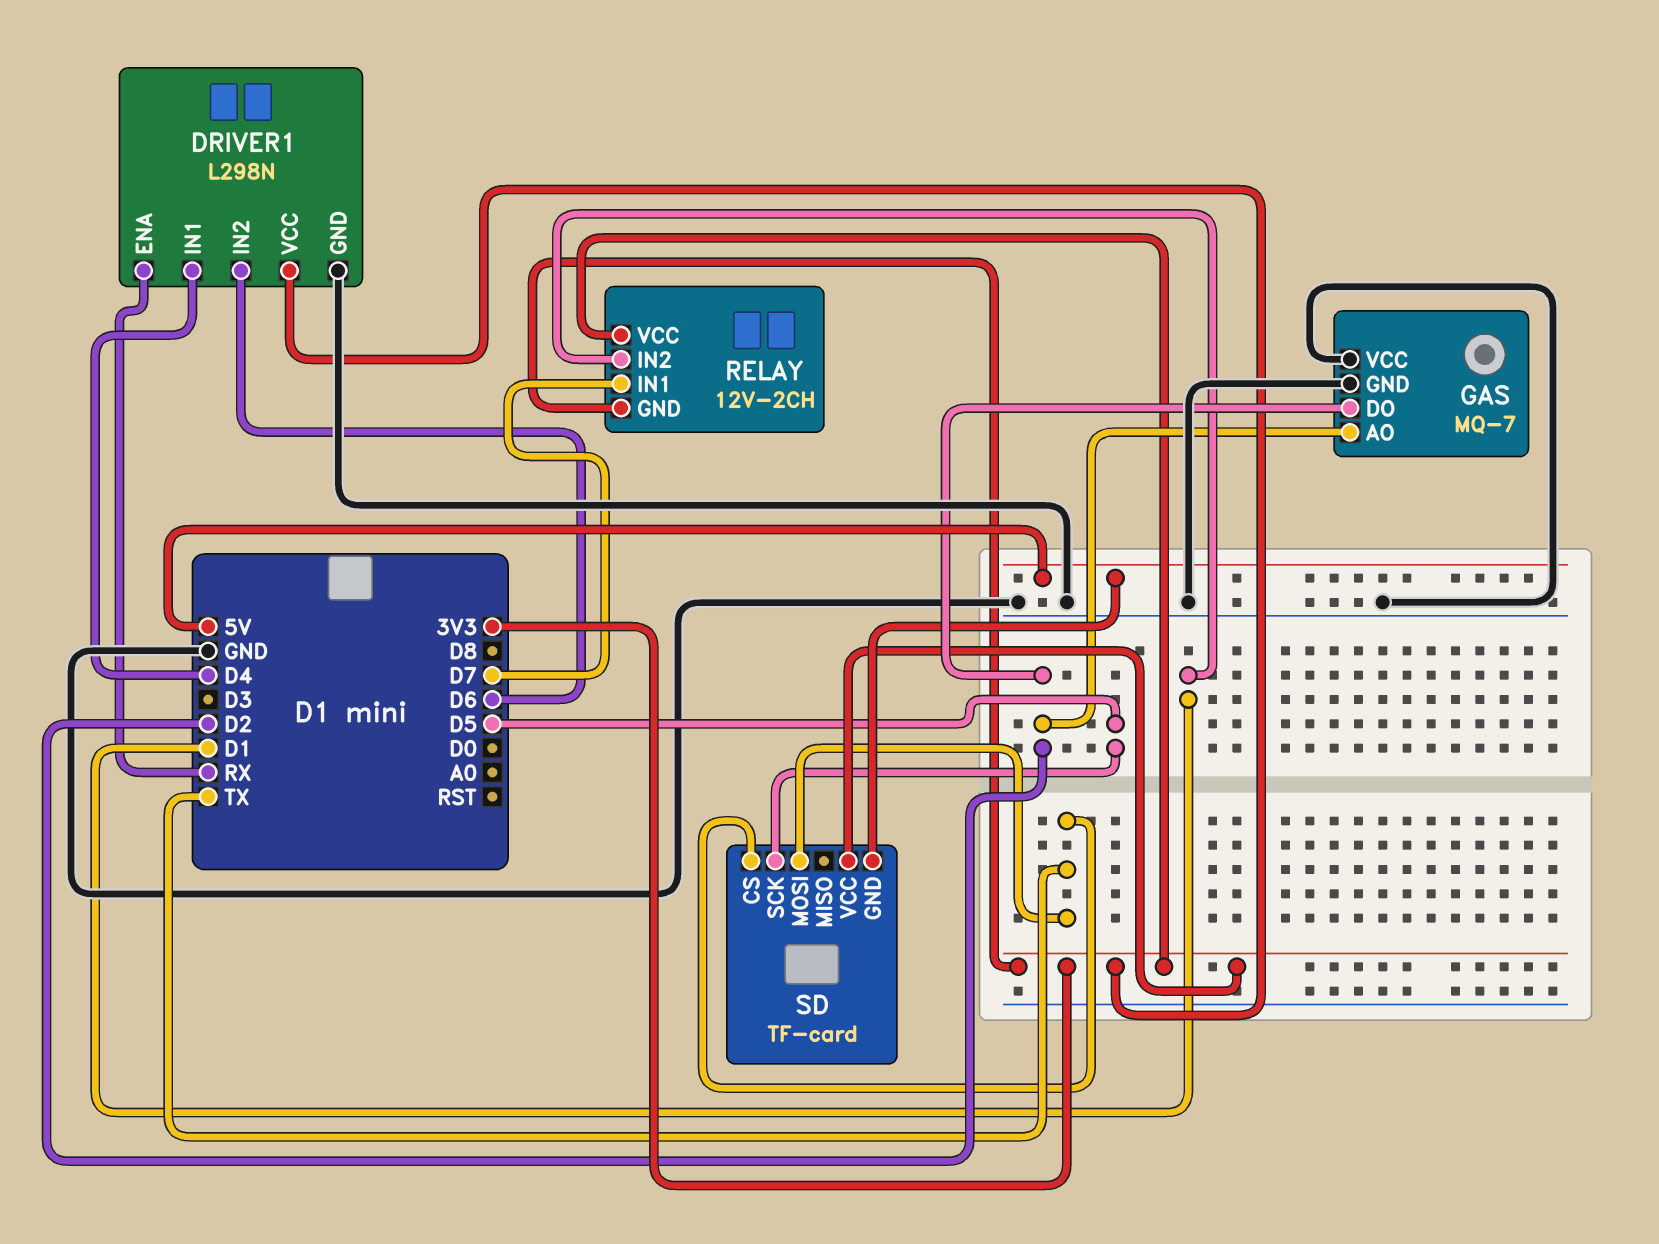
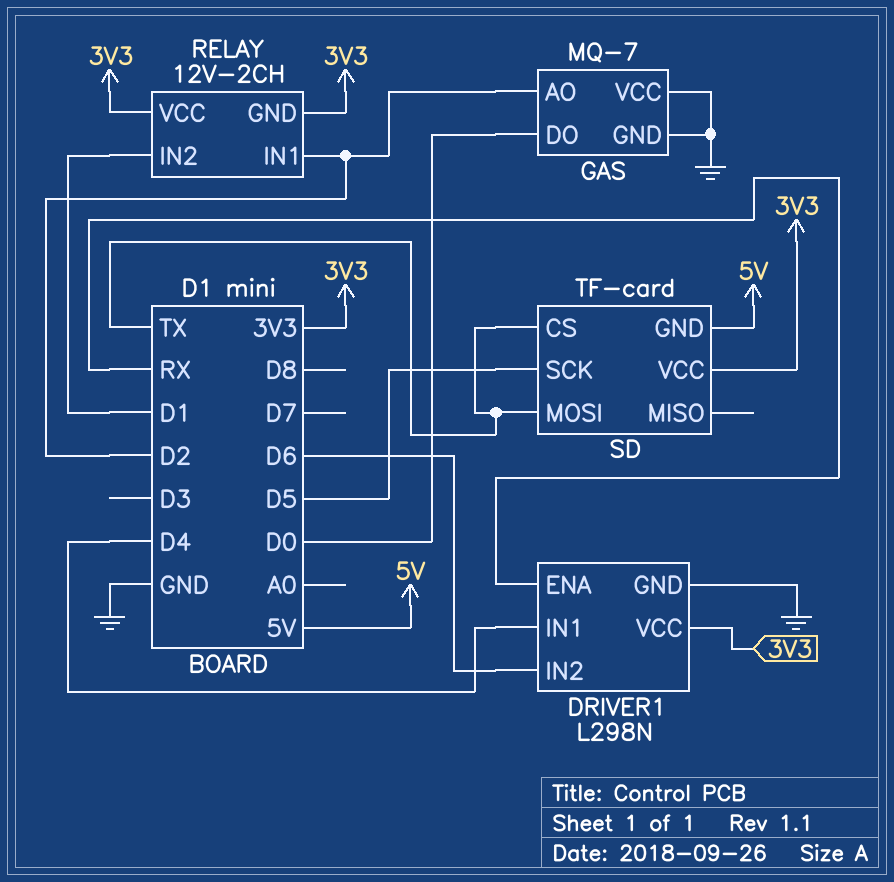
GAS pin DO: D2 -> D0
RELAY pin IN1: D7 -> D2

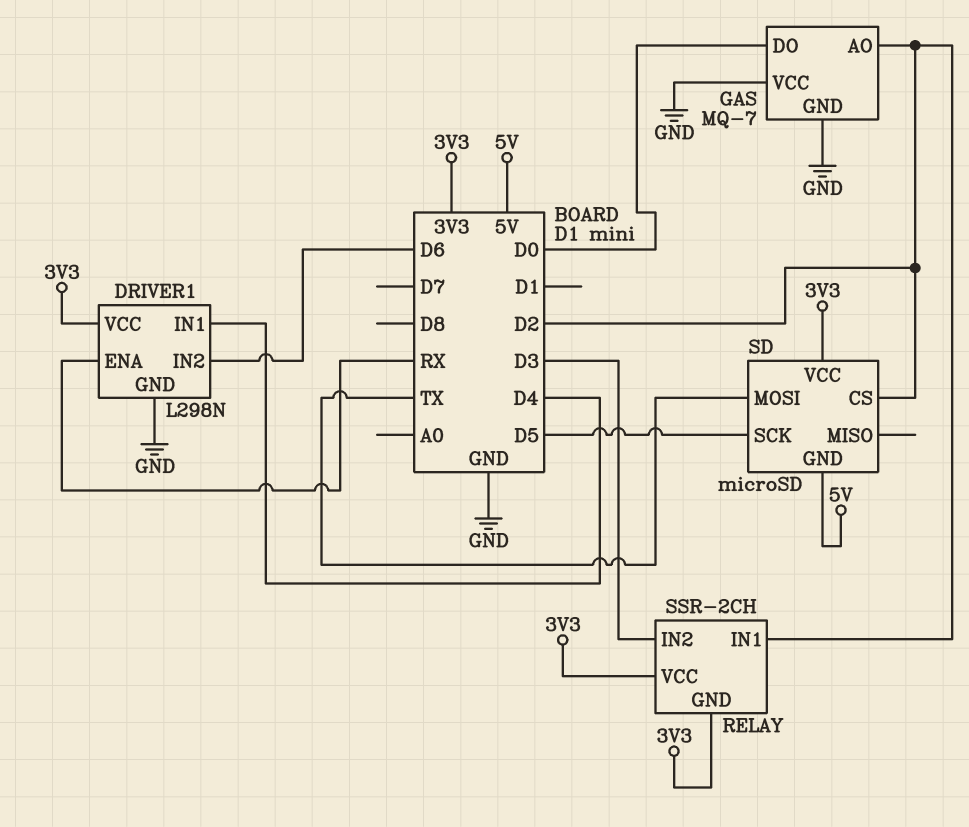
RELAY: 12V-2CH -> SSR-2CH
RELAY pin IN2: D1 -> D3
SD: TF-card -> microSD
SD pin CS: TX -> D2

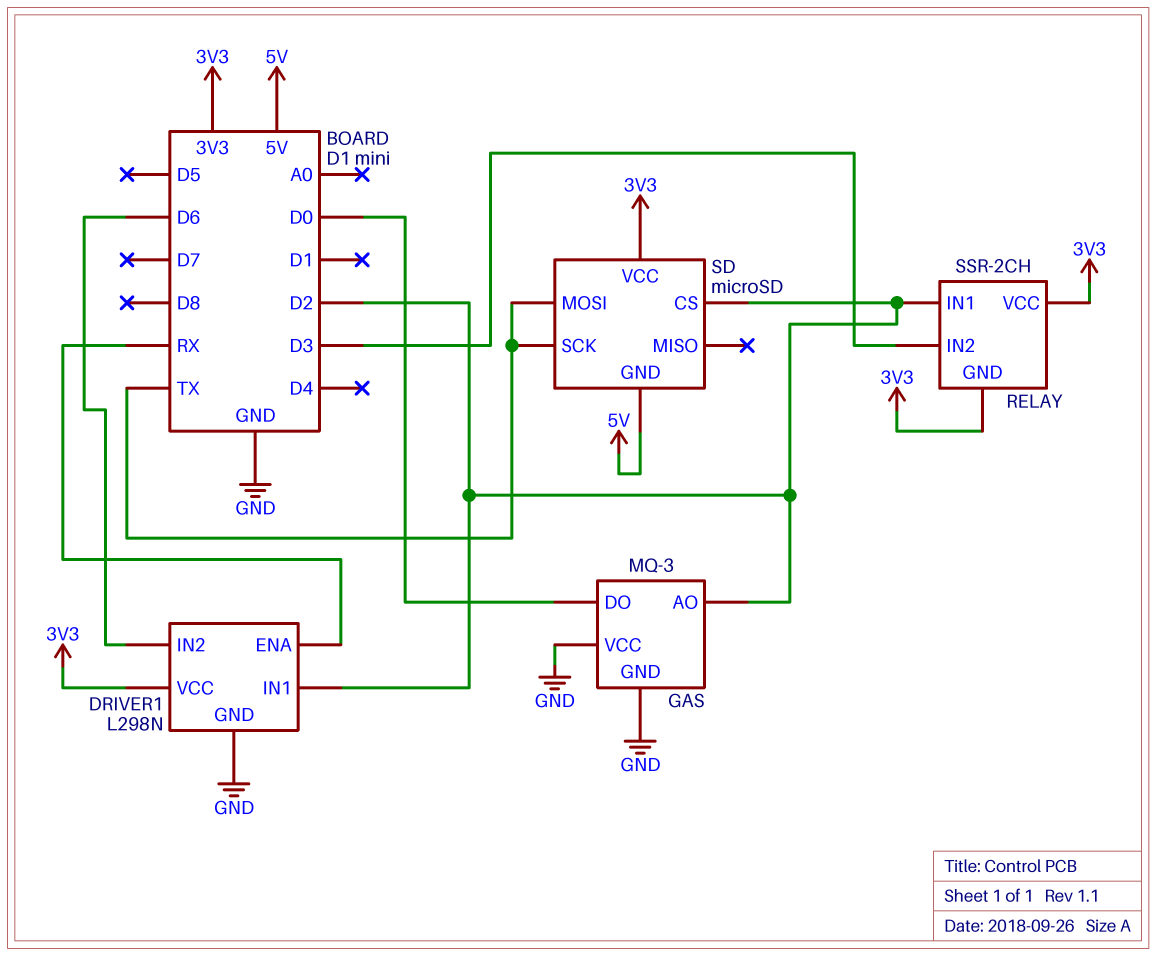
DRIVER1 pin IN1: D4 -> D2
GAS: MQ-7 -> MQ-3
SD pin SCK: D5 -> TX

